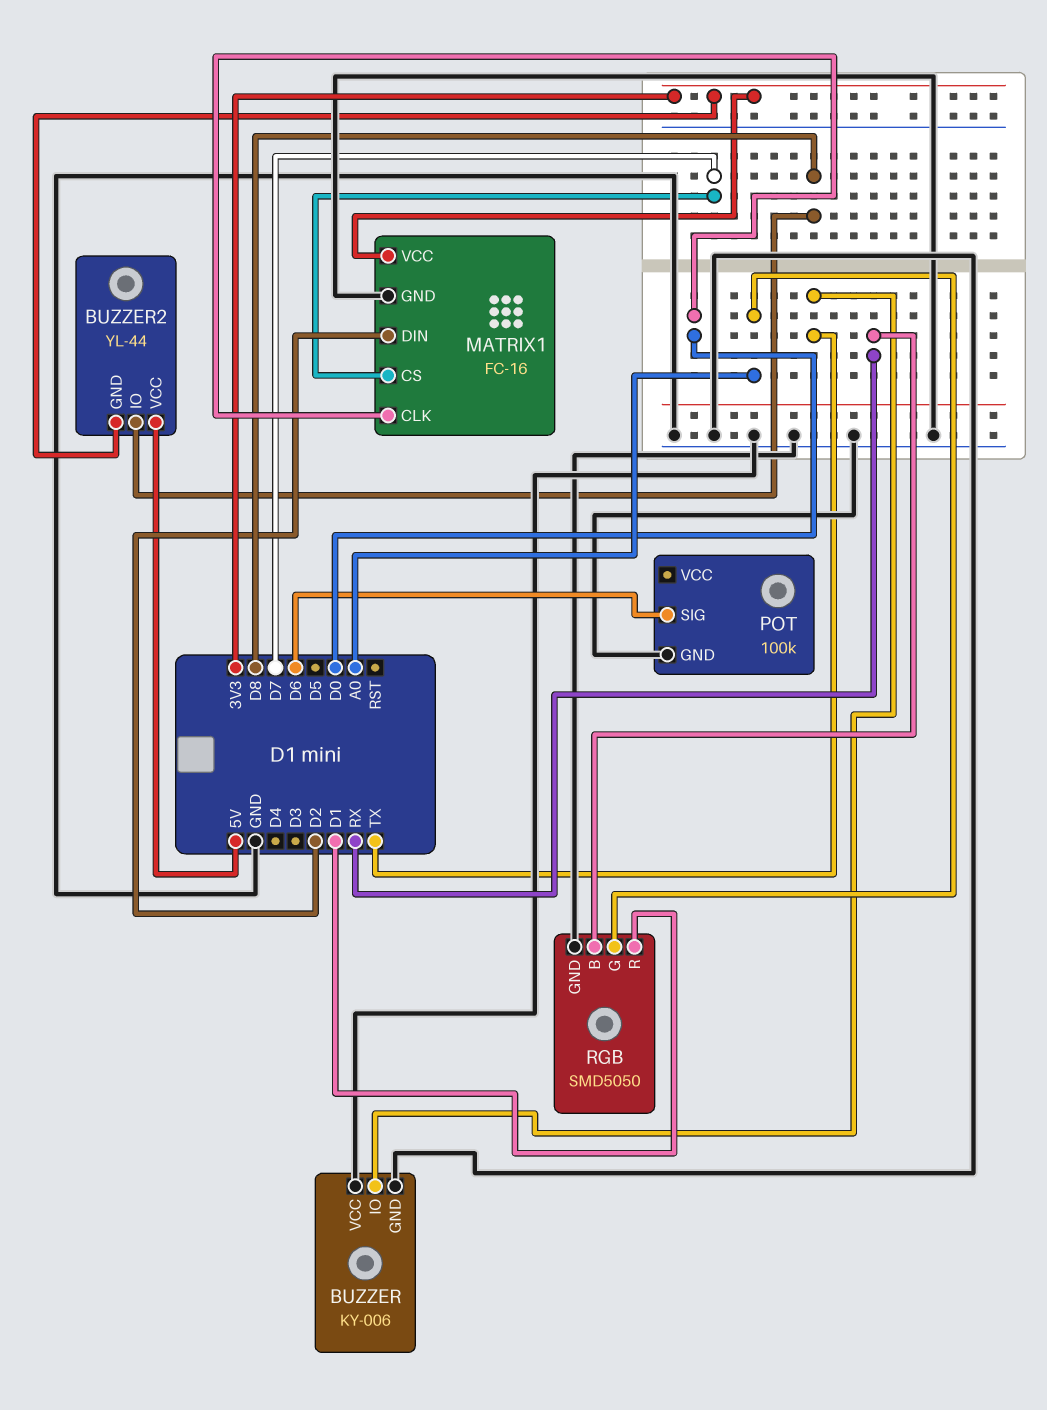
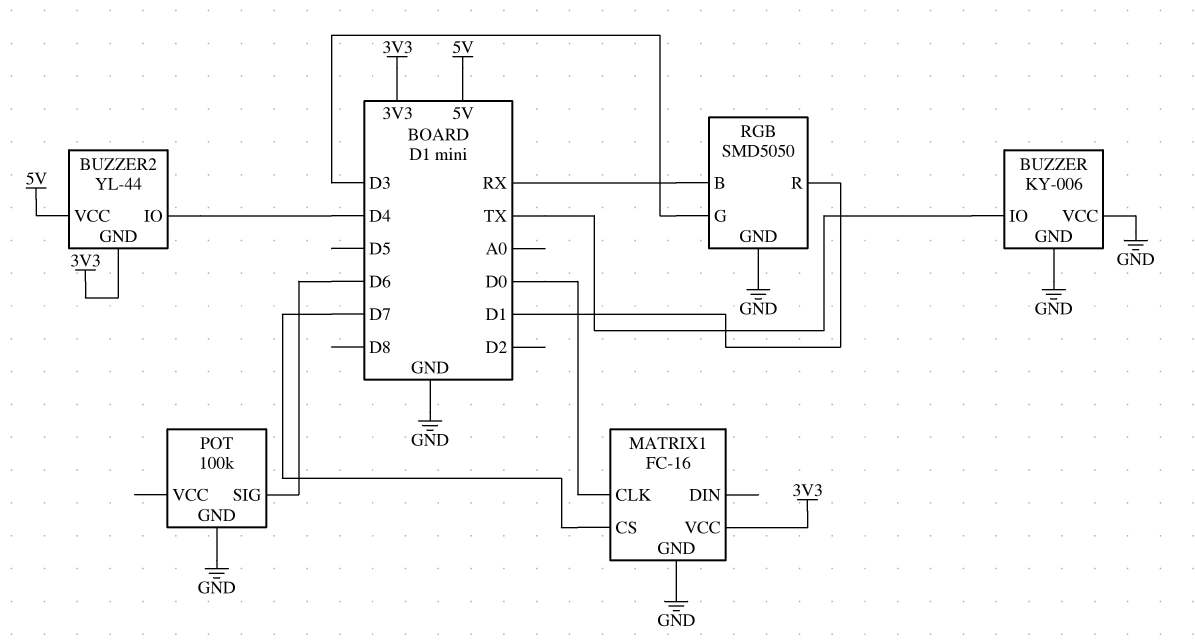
BUZZER2 pin IO: D8 -> D4
MATRIX1 pin DIN: D2 -> none
RGB pin G: A0 -> D3

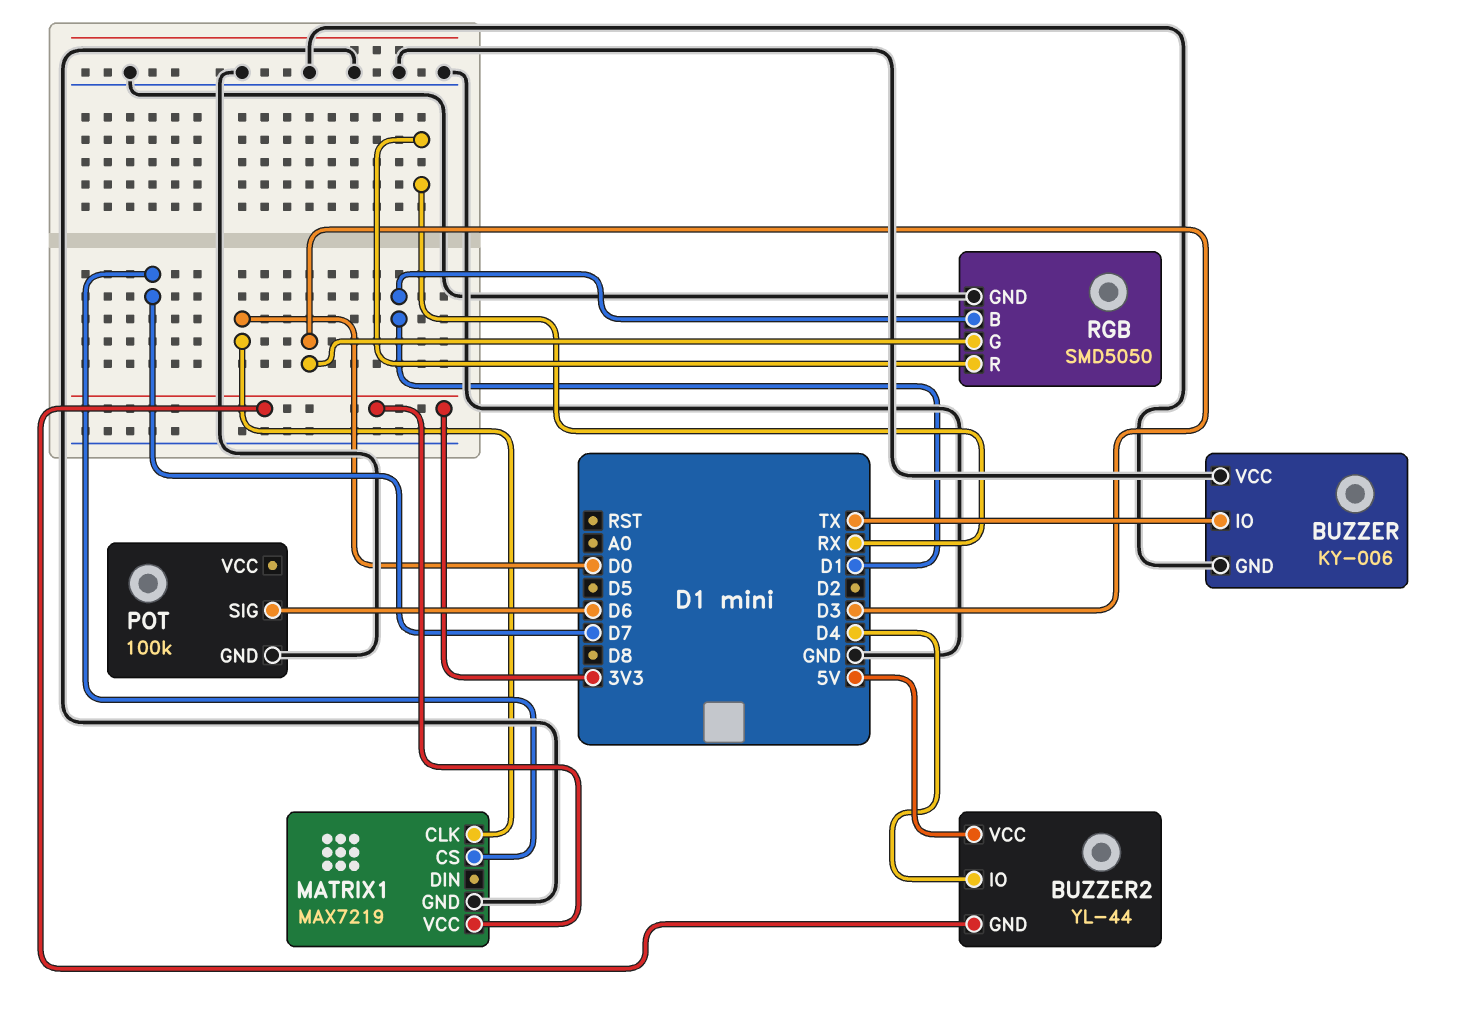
MATRIX1: FC-16 -> MAX7219
RGB pin B: RX -> D1
RGB pin R: D1 -> RX

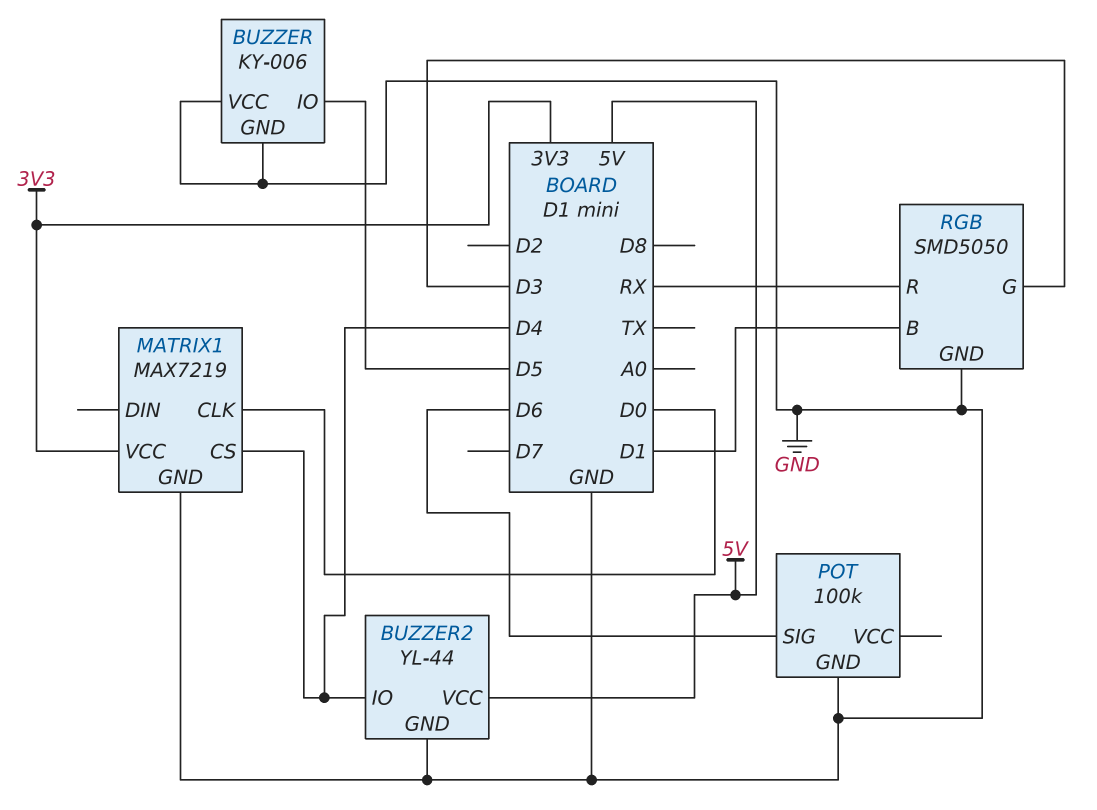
BUZZER pin IO: TX -> D5
BUZZER2 pin GND: 3V3 -> GND
MATRIX1 pin CS: D7 -> D4

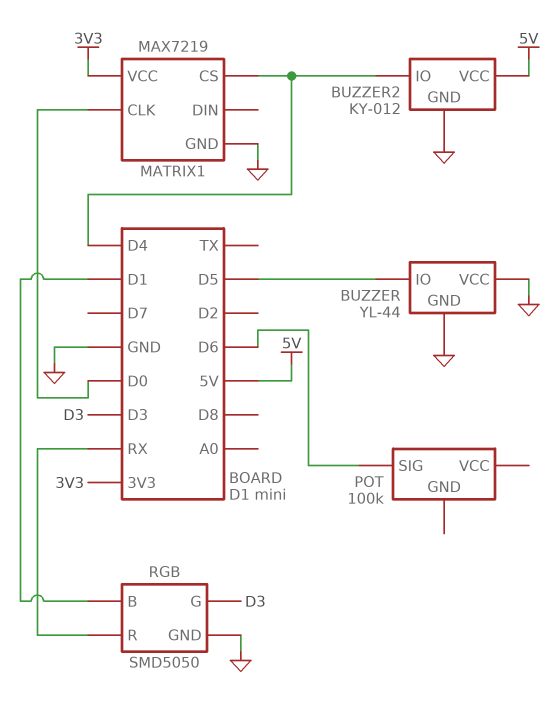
BUZZER: KY-006 -> YL-44
BUZZER2: YL-44 -> KY-012
POT pin GND: GND -> none

